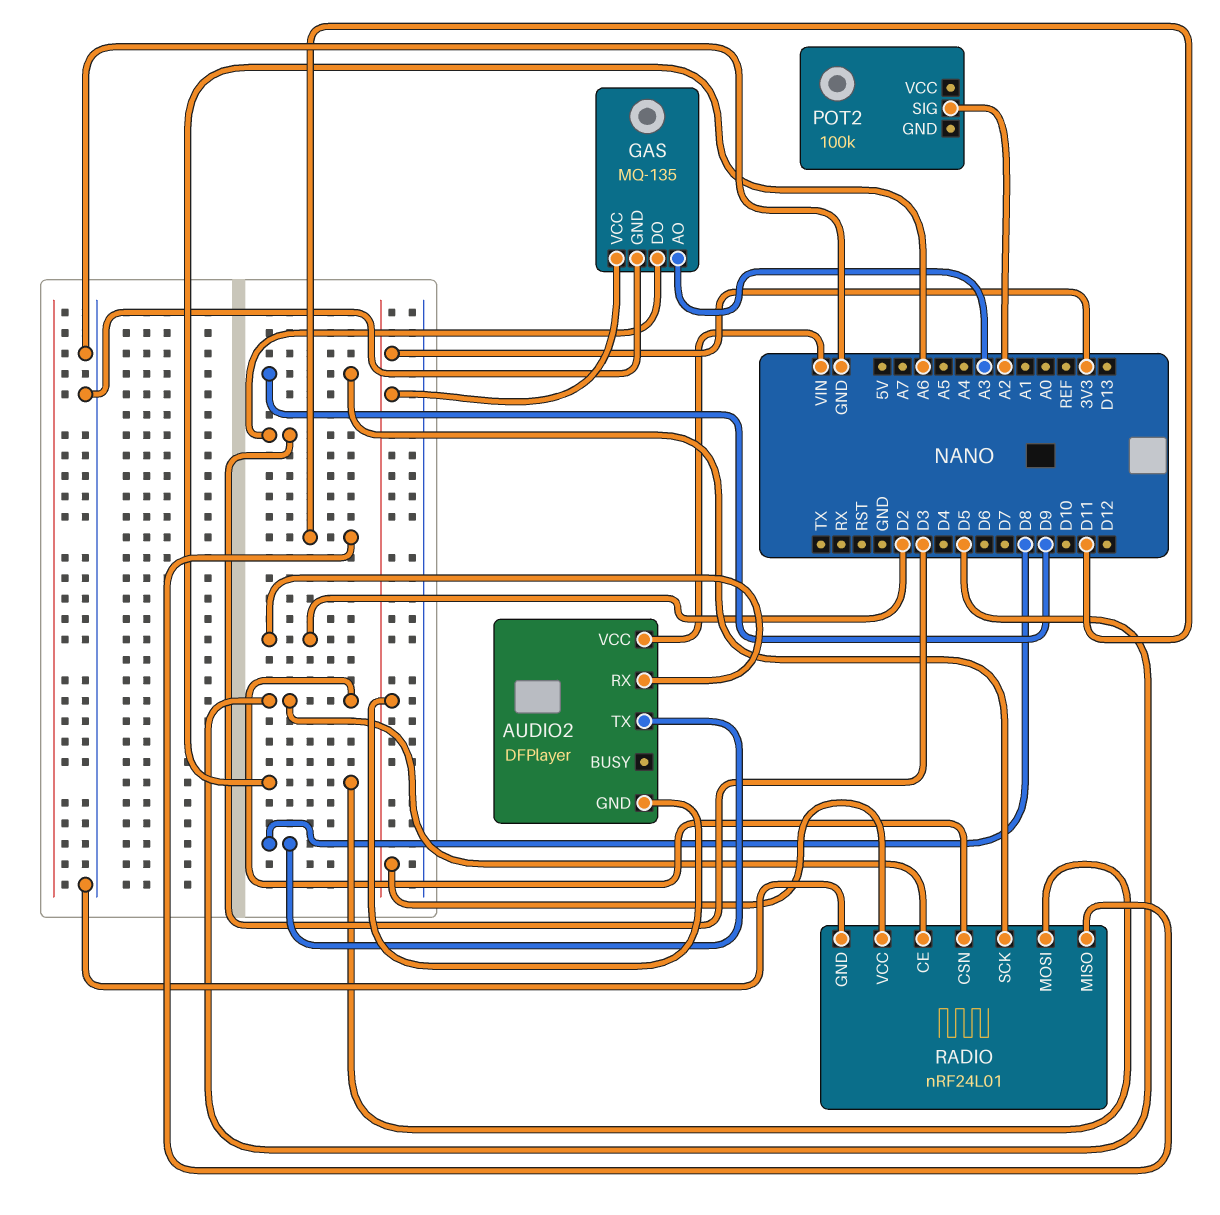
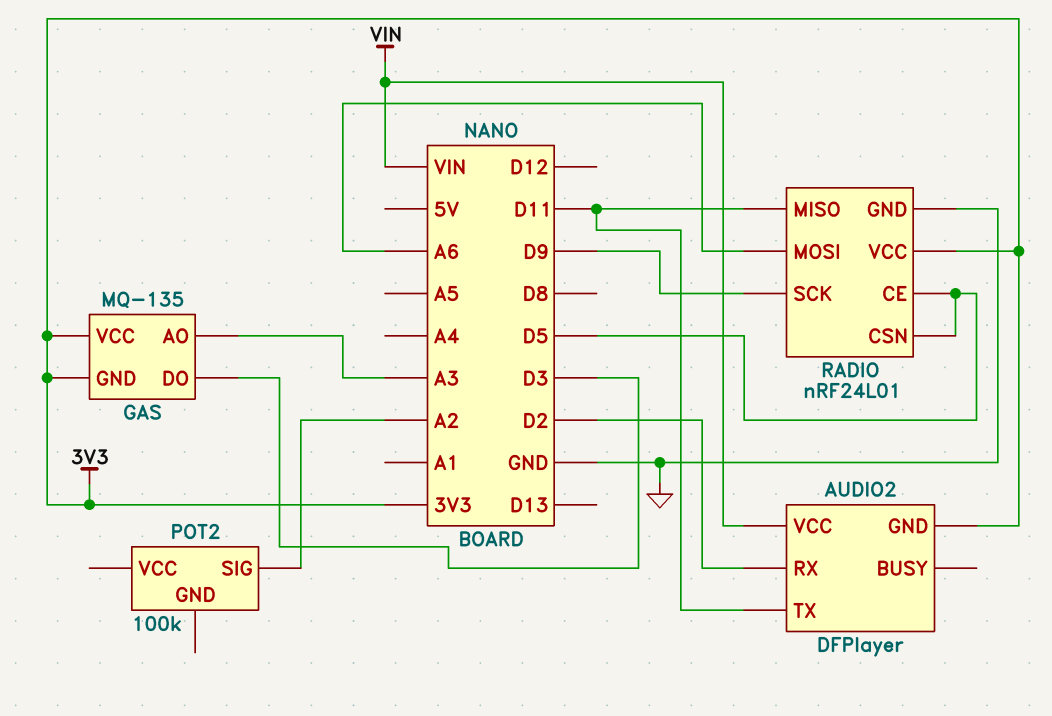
AUDIO2 pin TX: D8 -> D11
GAS pin GND: GND -> 3V3

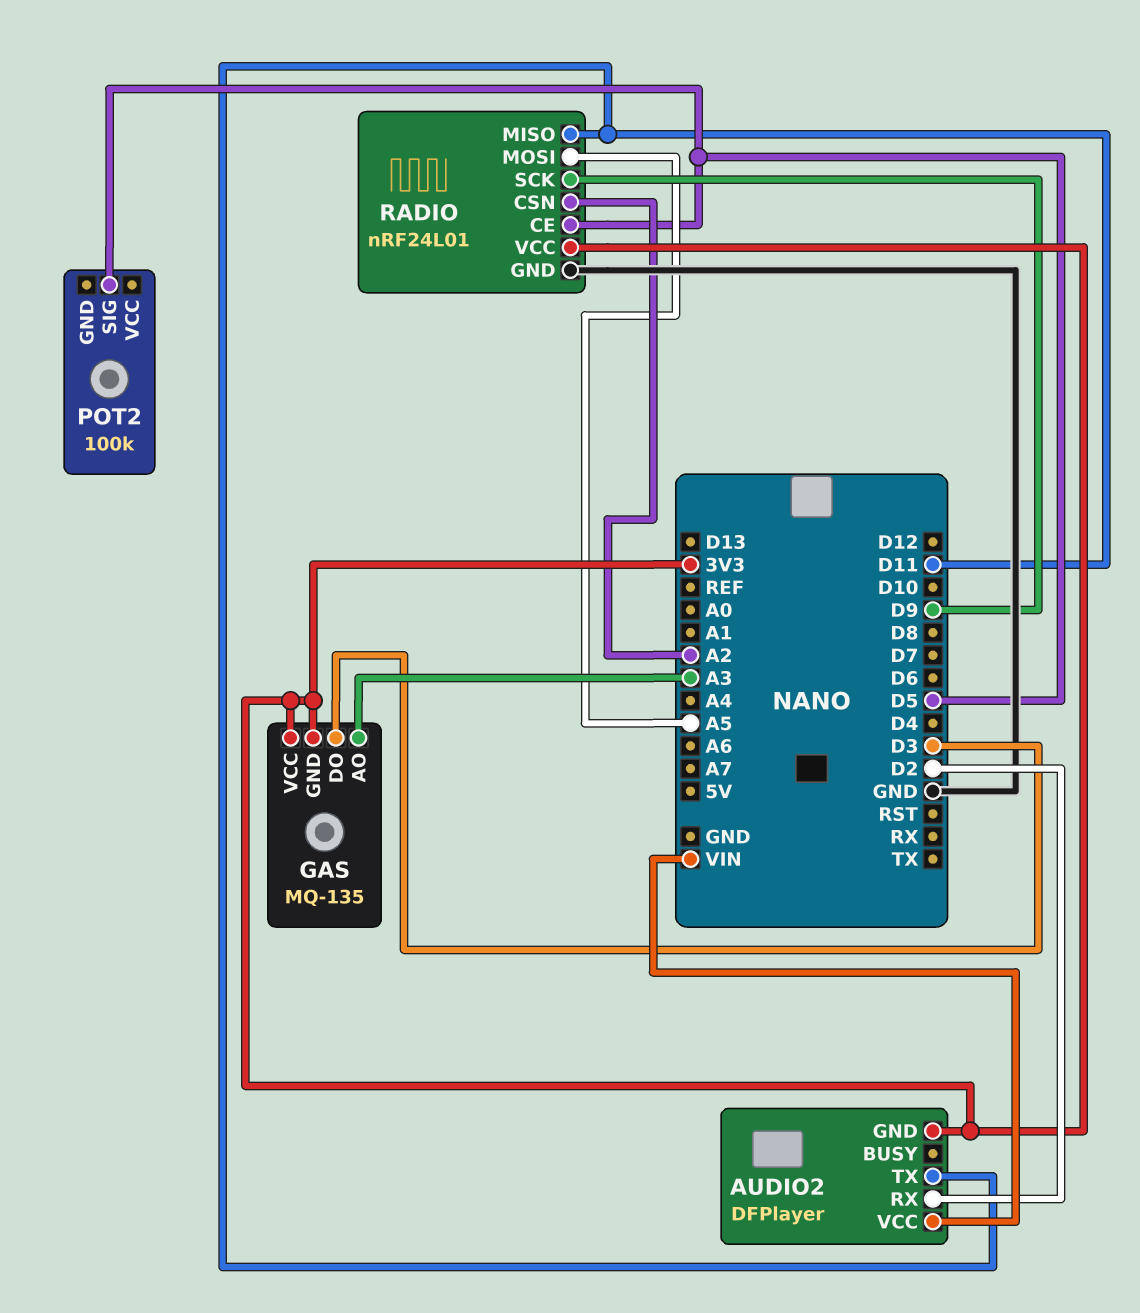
POT2 pin SIG: A2 -> D5
RADIO pin CSN: D5 -> A2
RADIO pin MOSI: A6 -> A5

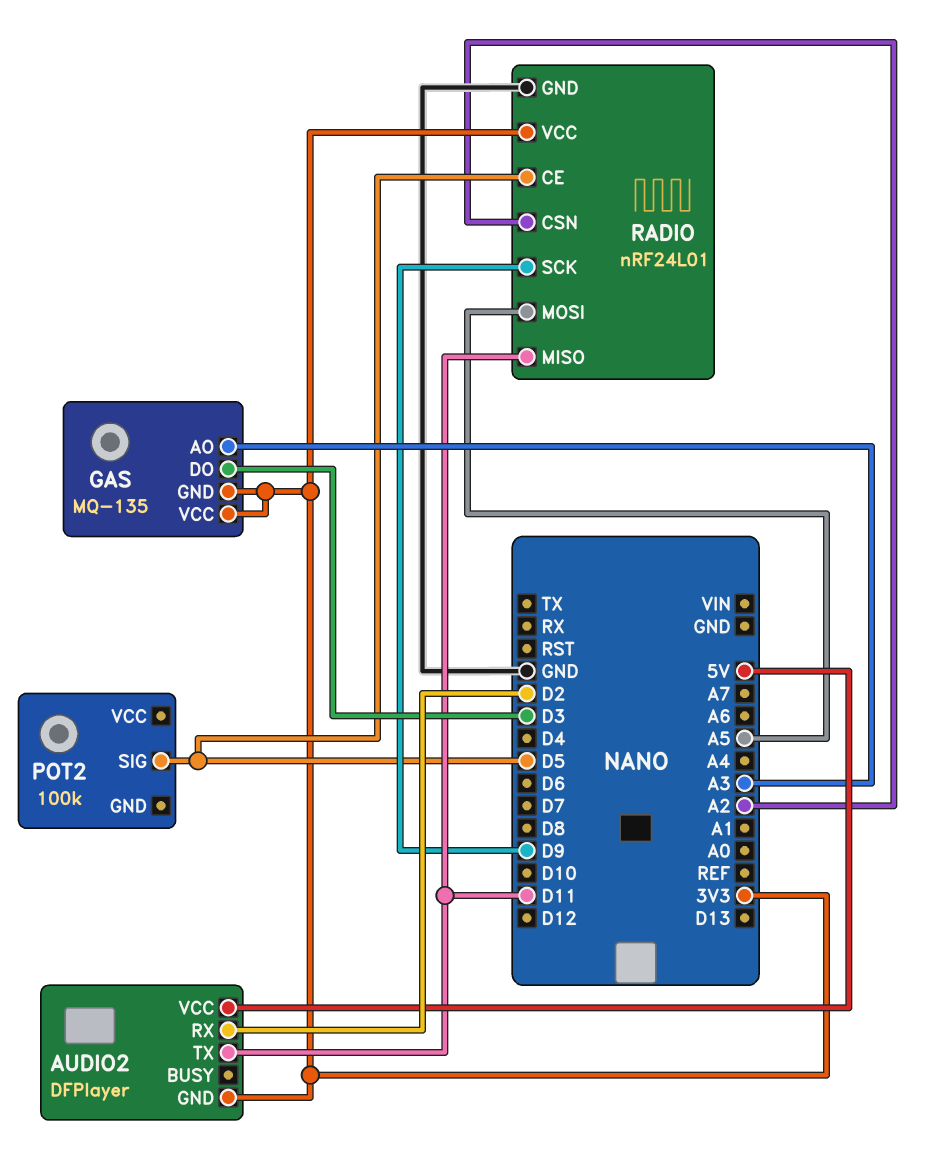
AUDIO2 pin VCC: VIN -> 5V

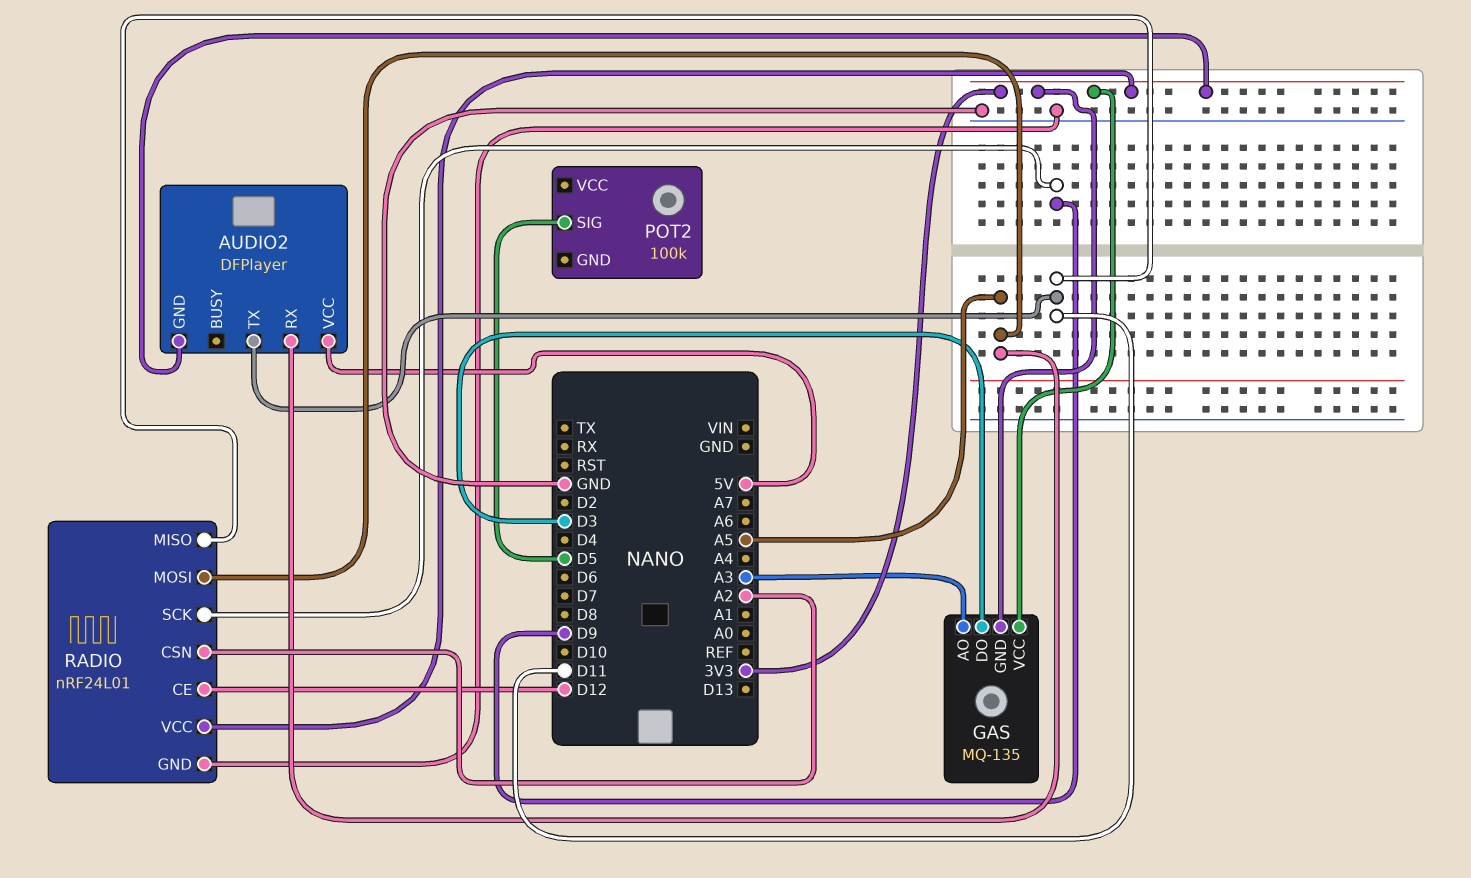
AUDIO2 pin RX: D2 -> A5
RADIO pin CE: D5 -> D12

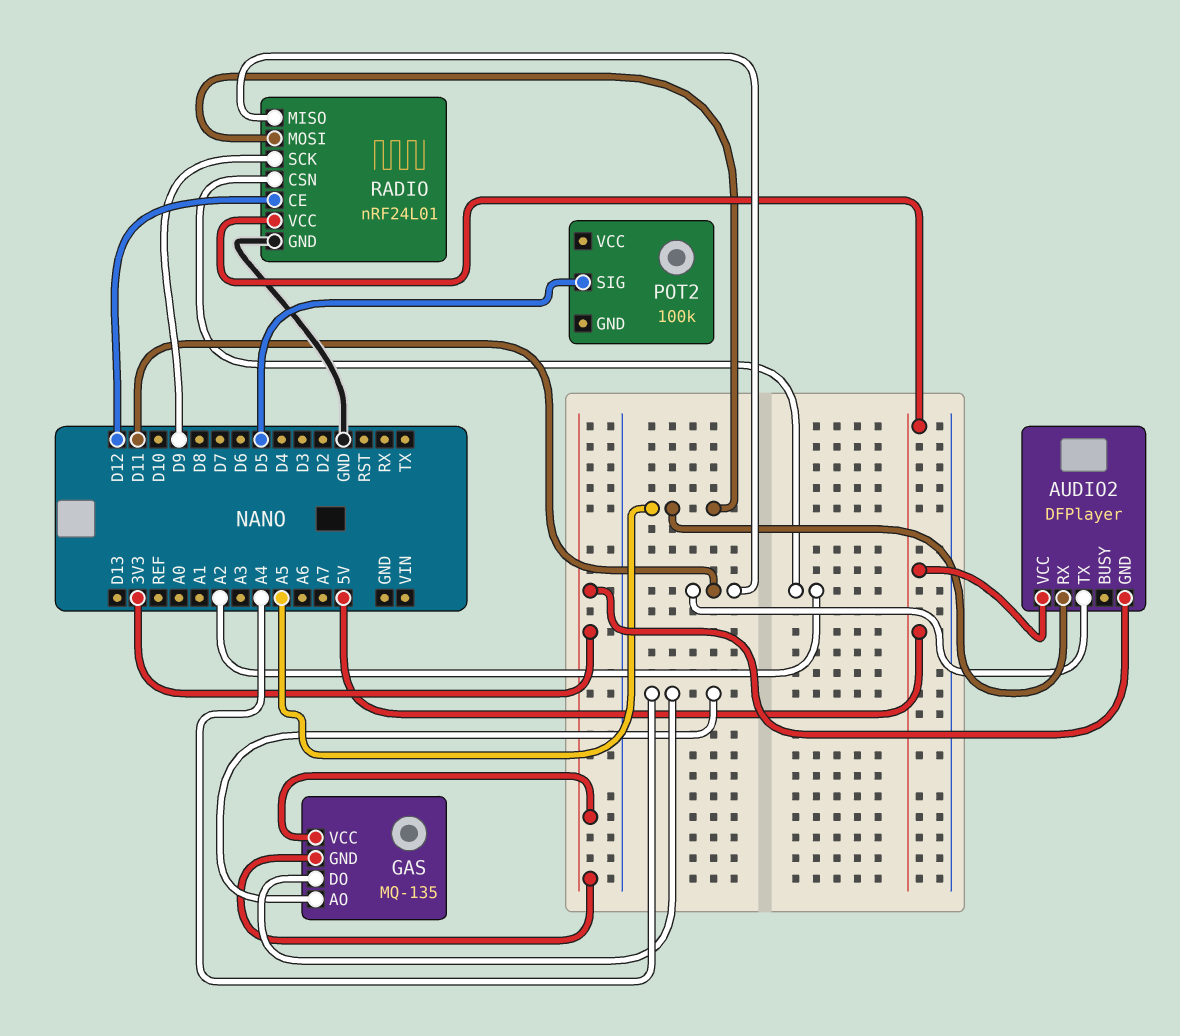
GAS pin AO: A3 -> A4
GAS pin DO: D3 -> A4
RADIO pin VCC: 3V3 -> 5V

